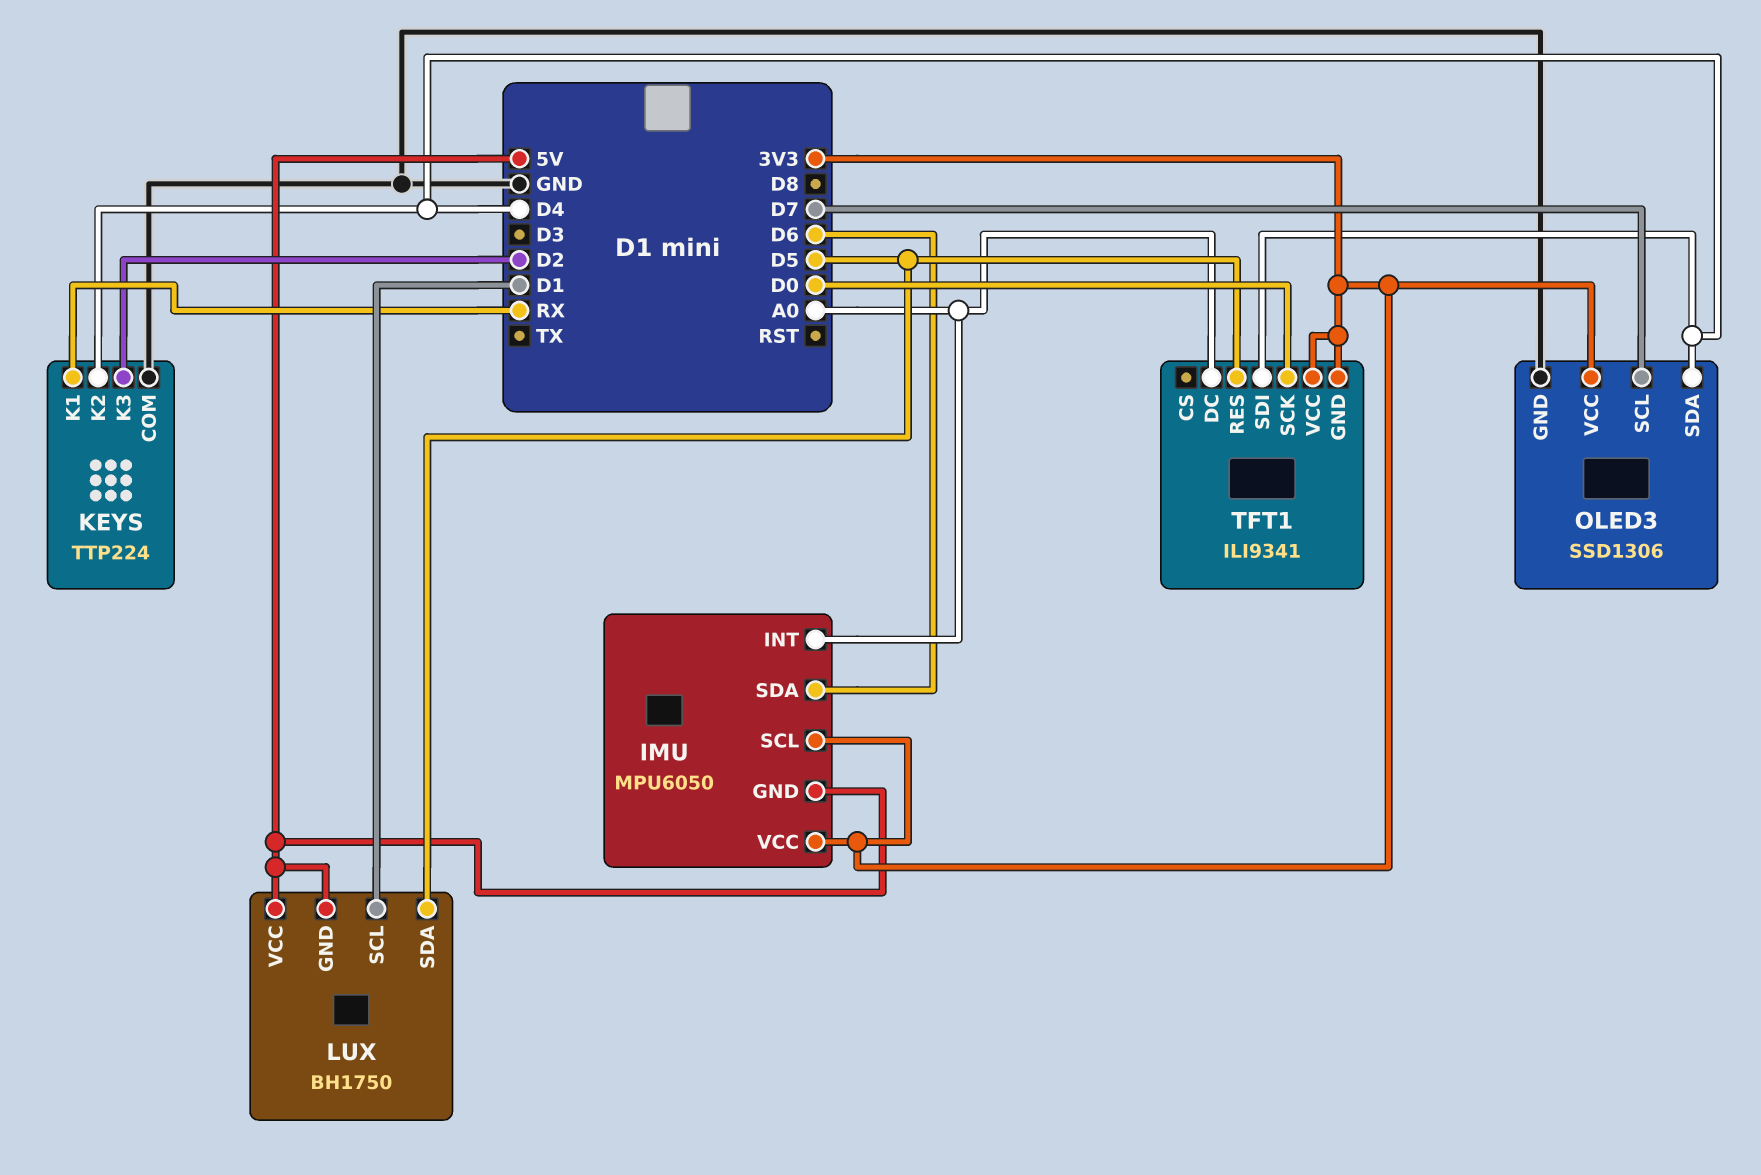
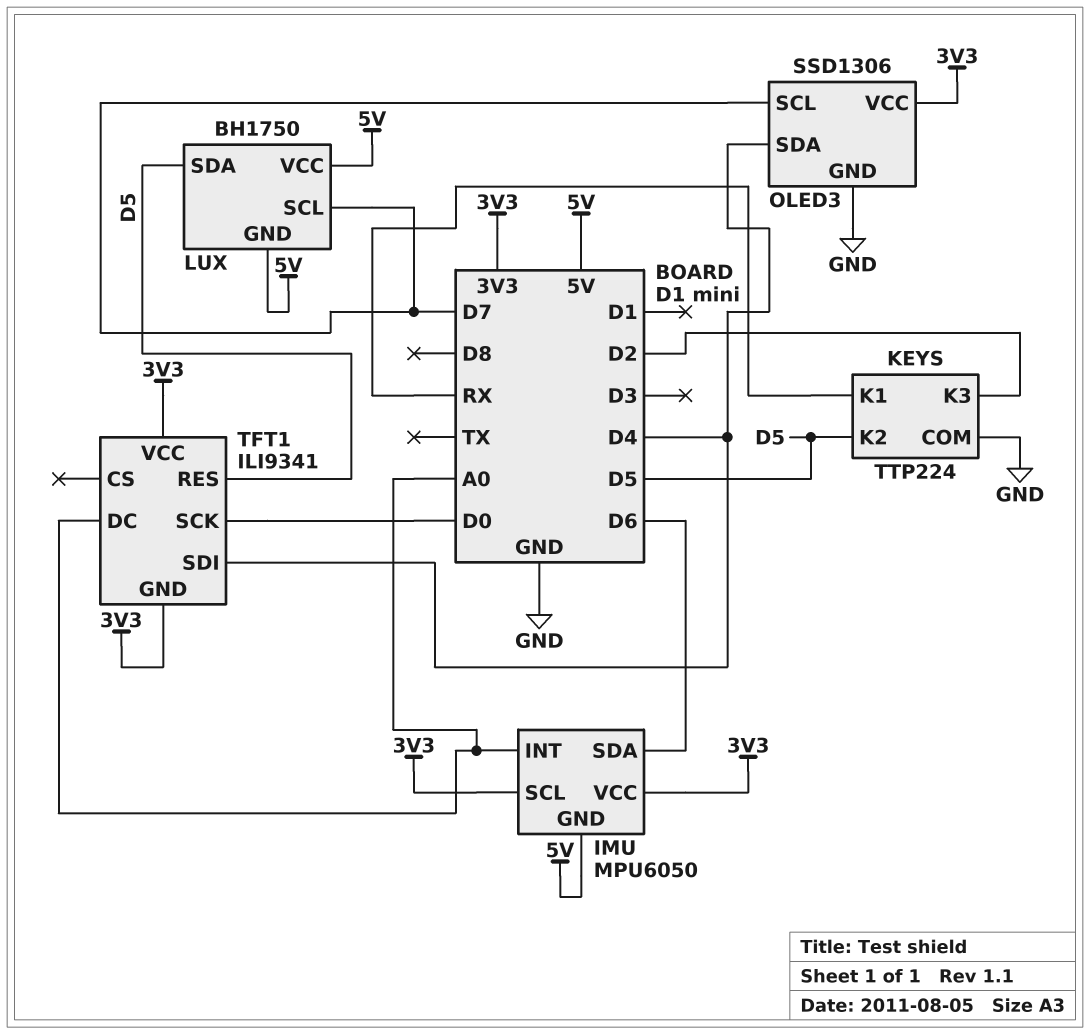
KEYS pin K2: D4 -> D5
LUX pin SCL: D1 -> D7

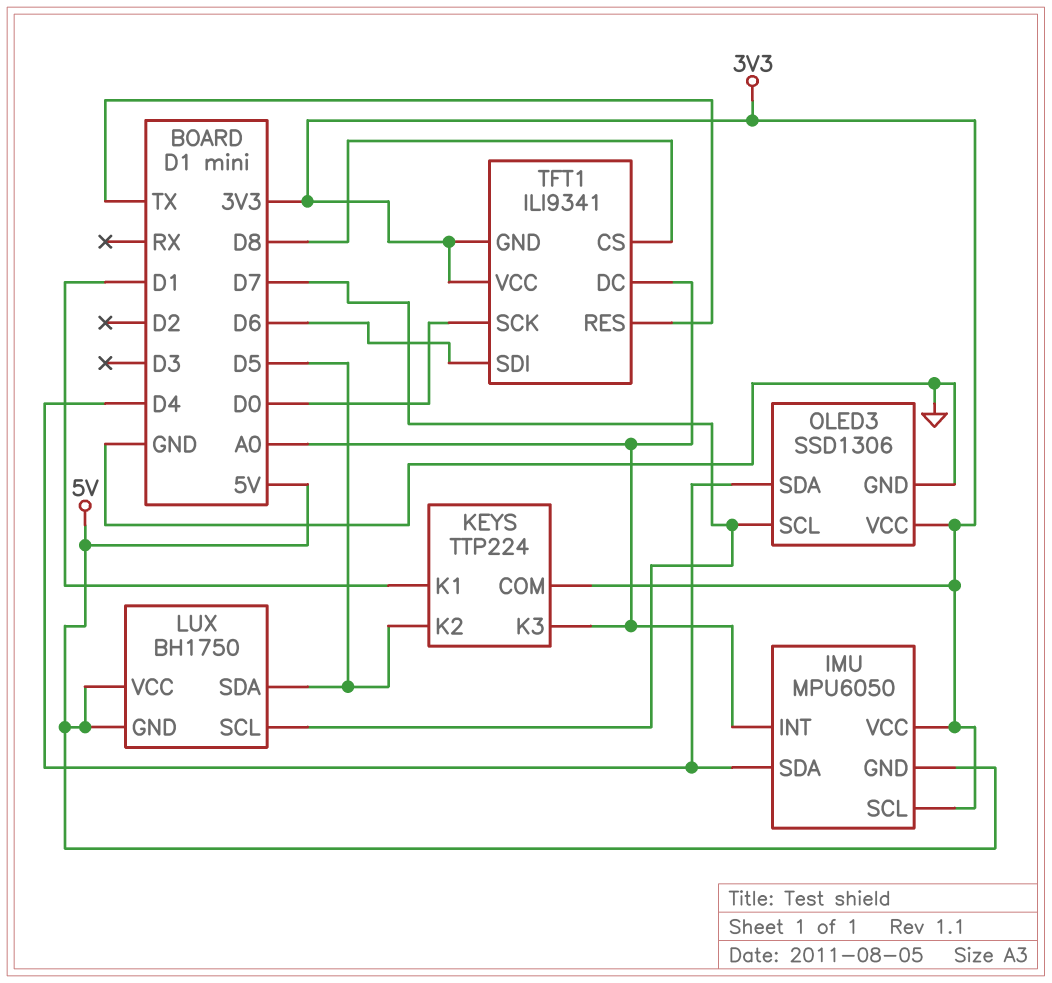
IMU pin SDA: D6 -> D4
KEYS pin COM: GND -> 3V3
KEYS pin K1: RX -> D1
KEYS pin K3: D2 -> A0
TFT1 pin CS: none -> D8
TFT1 pin RES: D5 -> TX
TFT1 pin SDI: D4 -> D6

